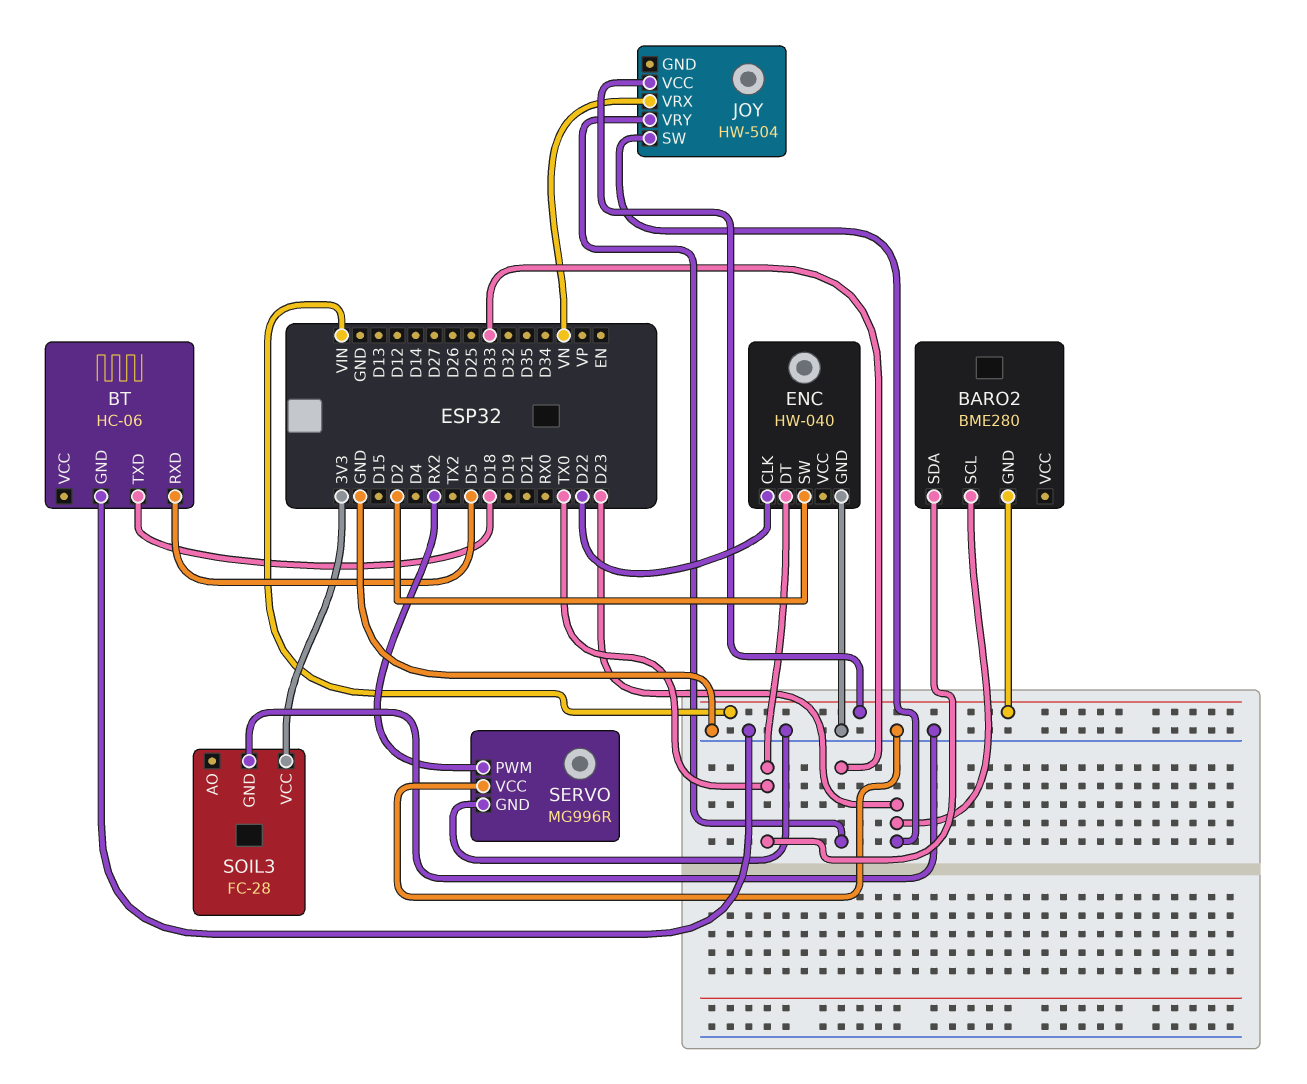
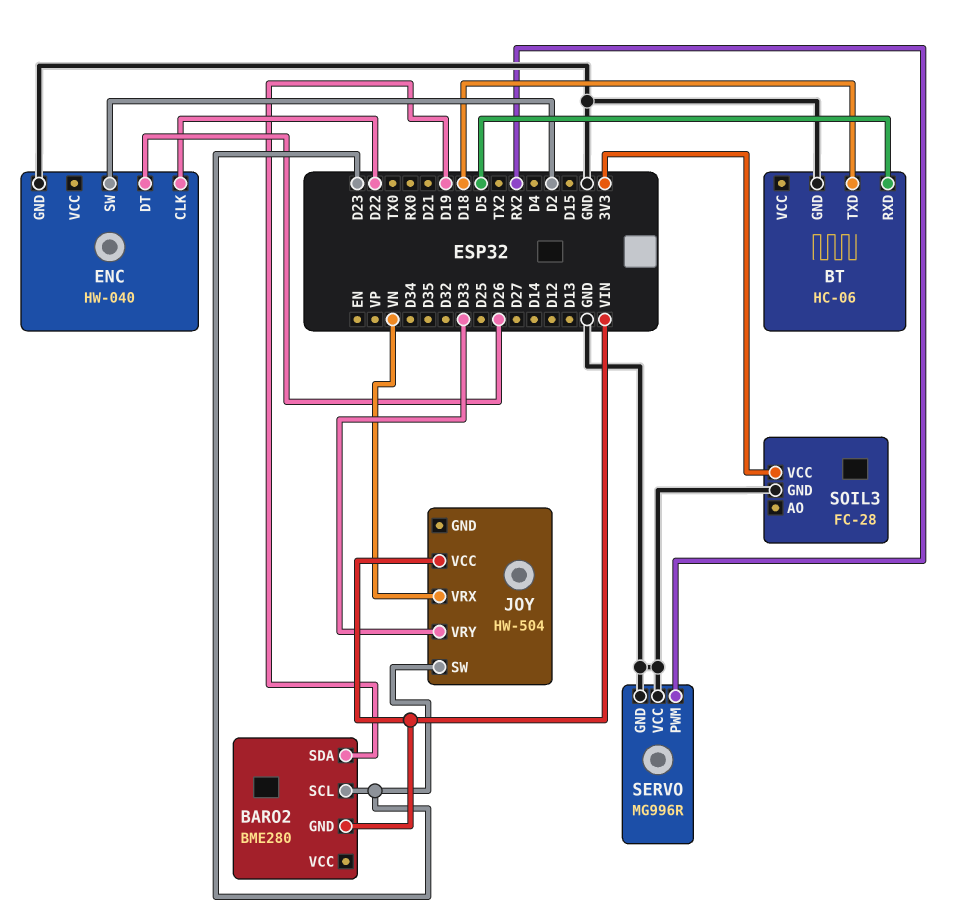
BARO2 pin SDA: TX0 -> D19
ENC pin DT: TX0 -> D26

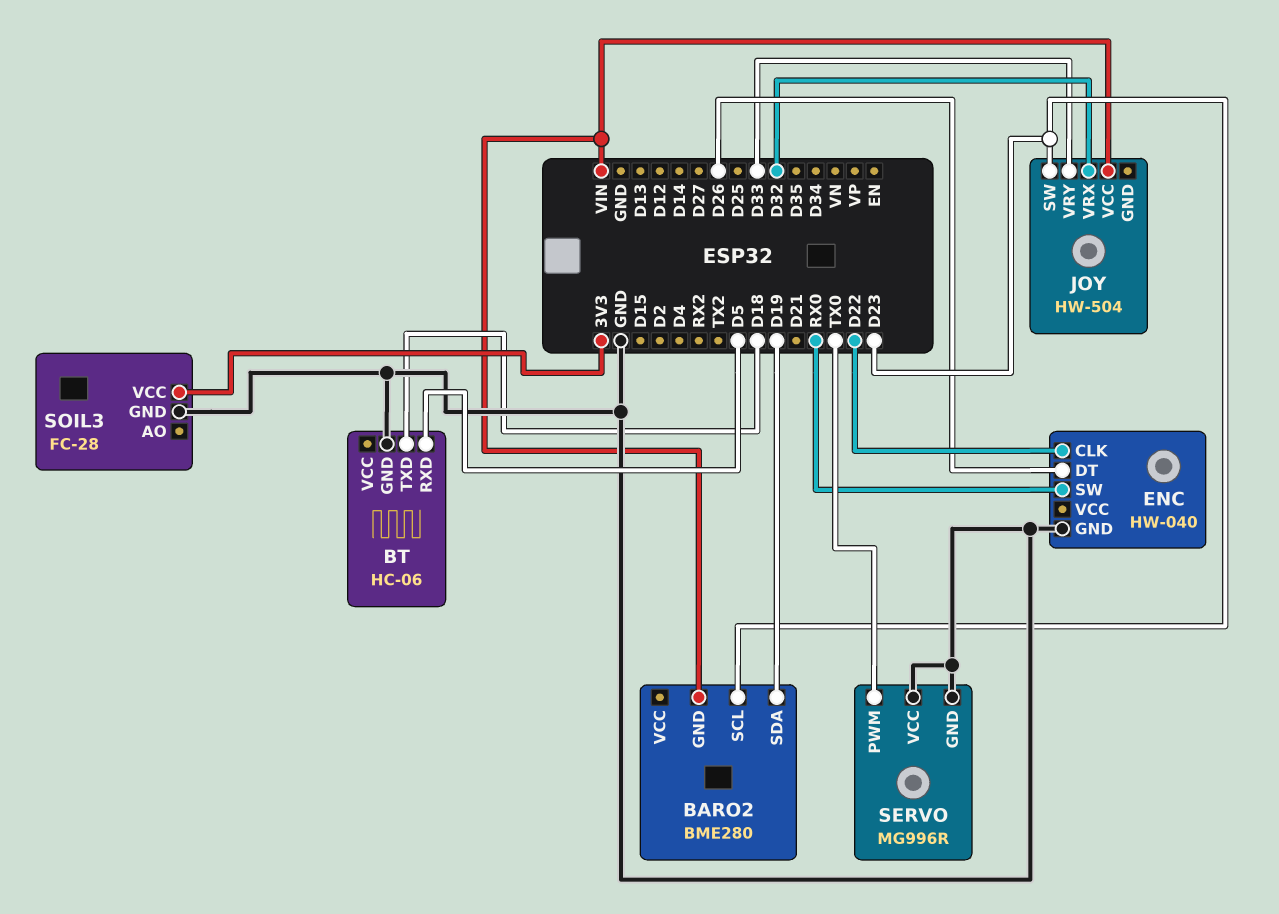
ENC pin SW: D2 -> RX0
JOY pin VRX: VN -> D32
SERVO pin PWM: RX2 -> TX0

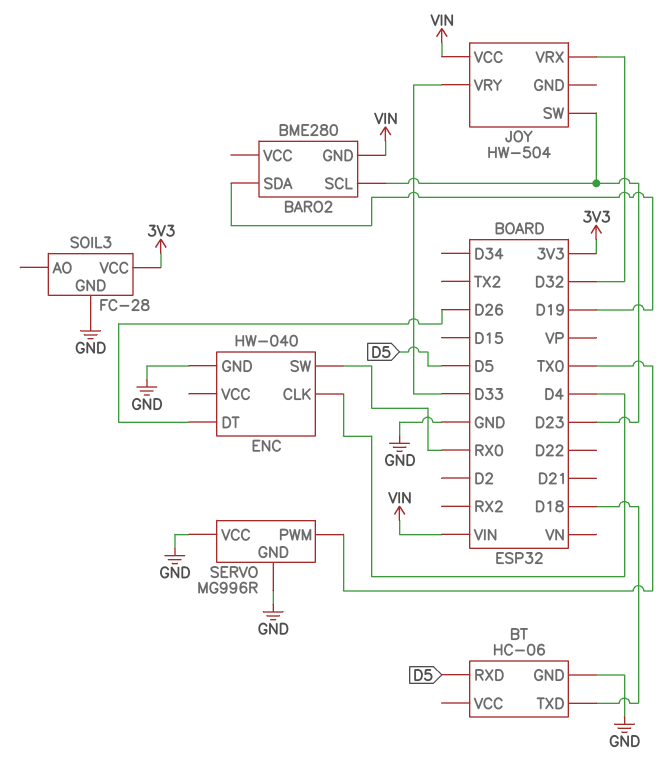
ENC pin CLK: D22 -> D4

